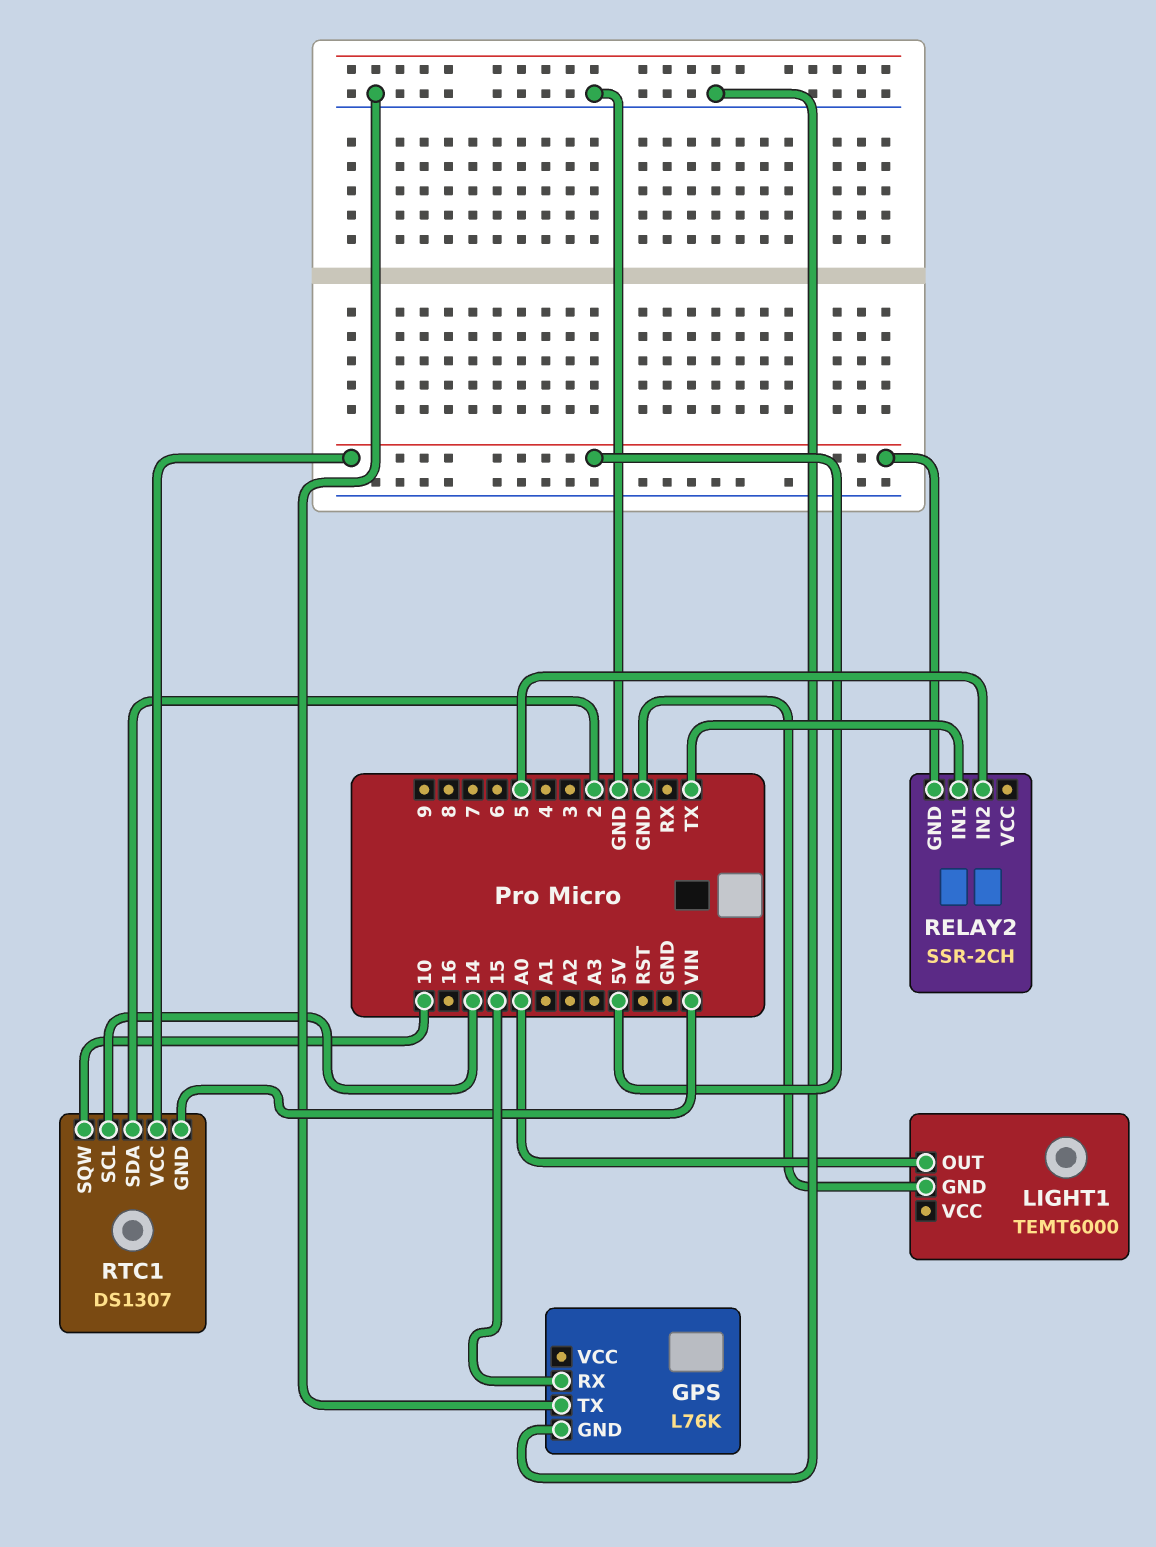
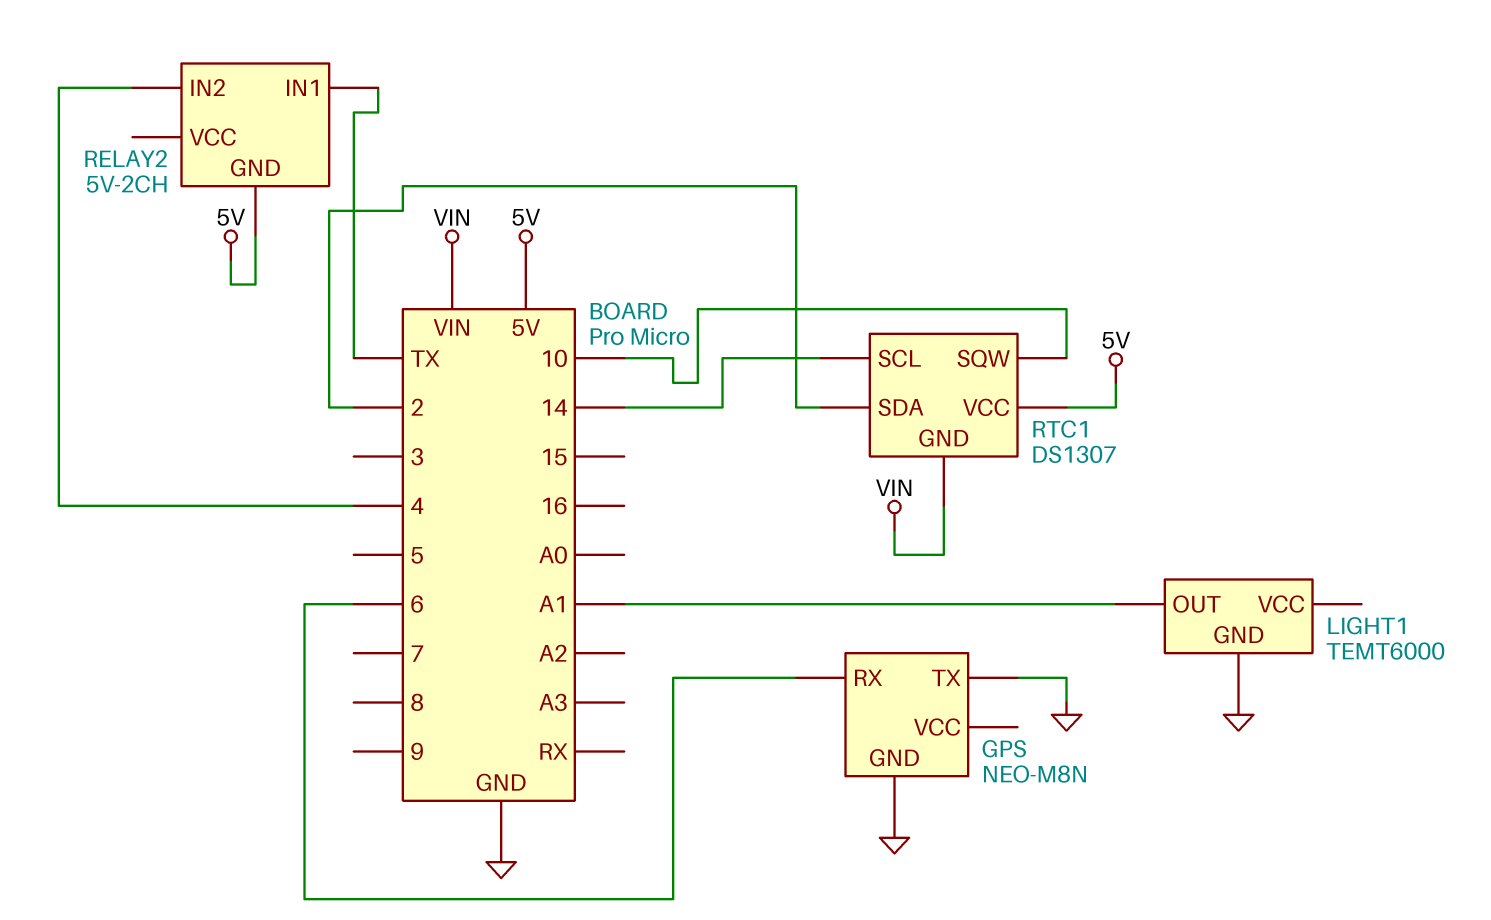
GPS: L76K -> NEO-M8N
GPS pin RX: 15 -> 6
LIGHT1 pin OUT: A0 -> A1
RELAY2: SSR-2CH -> 5V-2CH
RELAY2 pin IN2: 5 -> 4

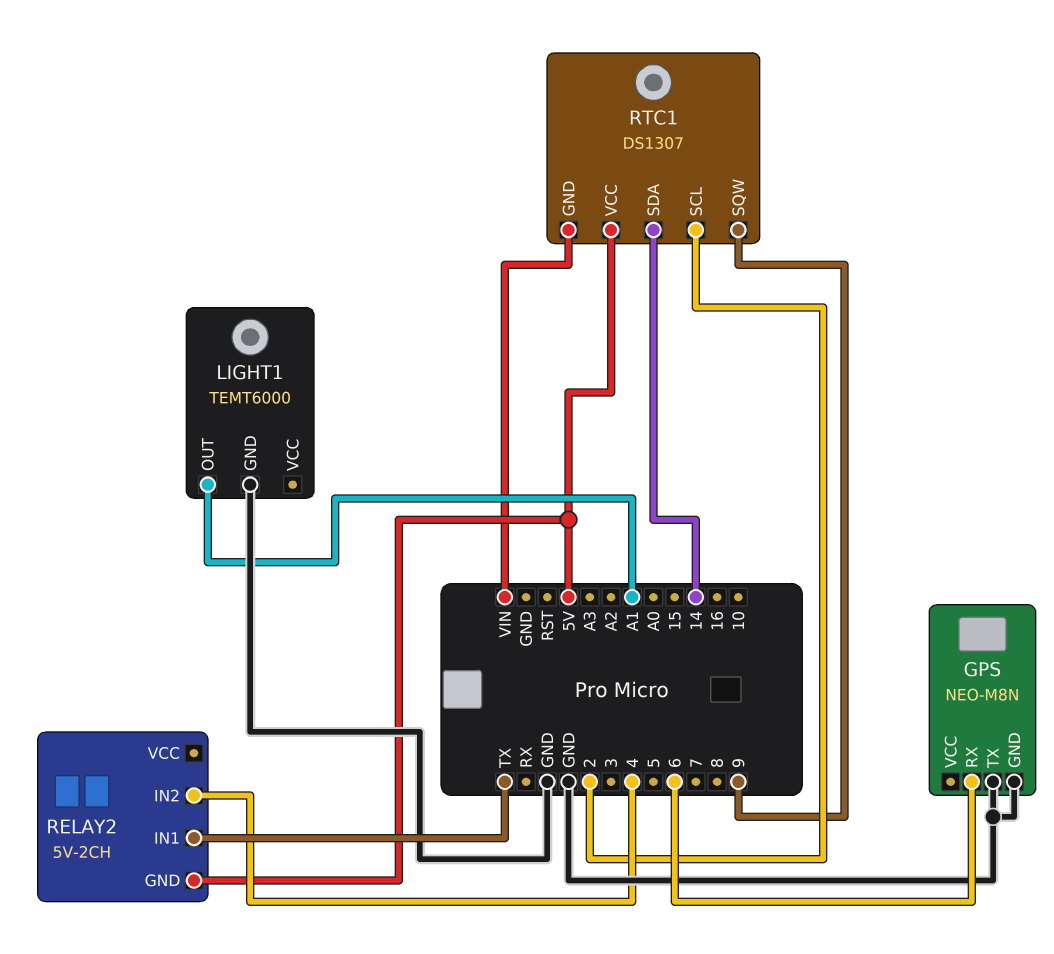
RTC1 pin SCL: 14 -> 2
RTC1 pin SDA: 2 -> 14
RTC1 pin SQW: 10 -> 9

